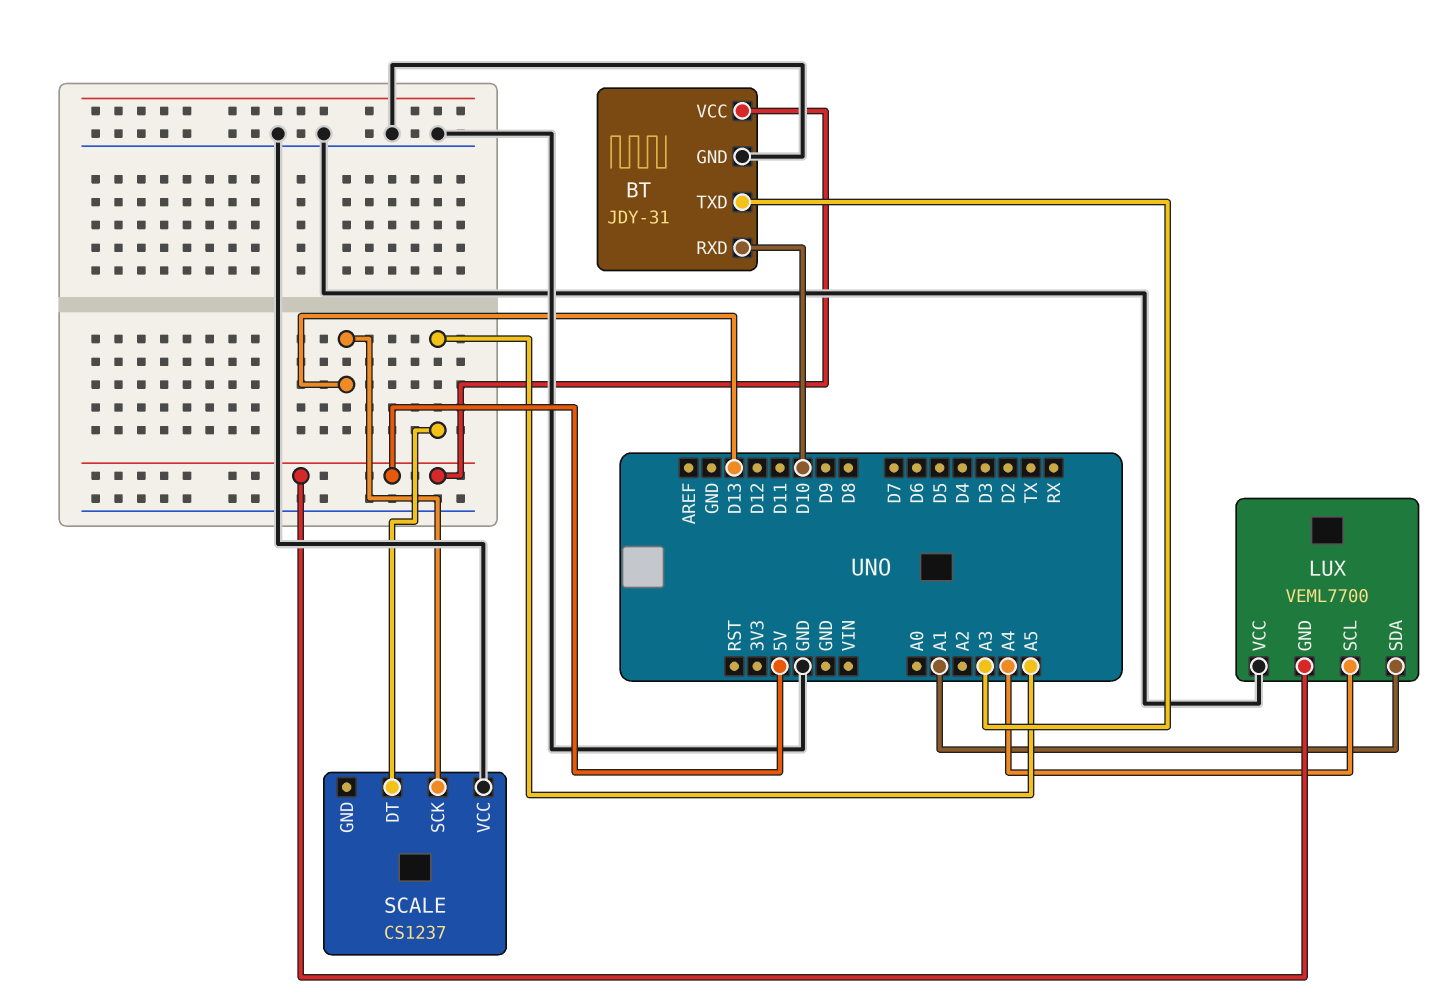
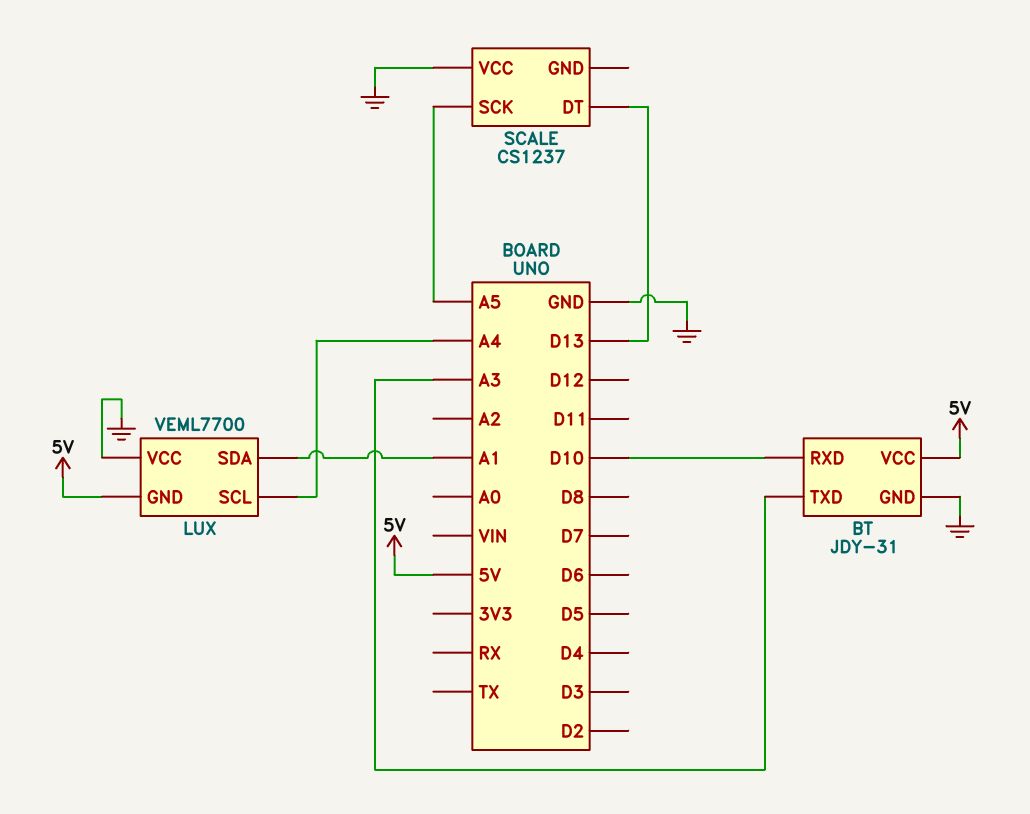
SCALE pin DT: A5 -> D13
SCALE pin SCK: D13 -> A5

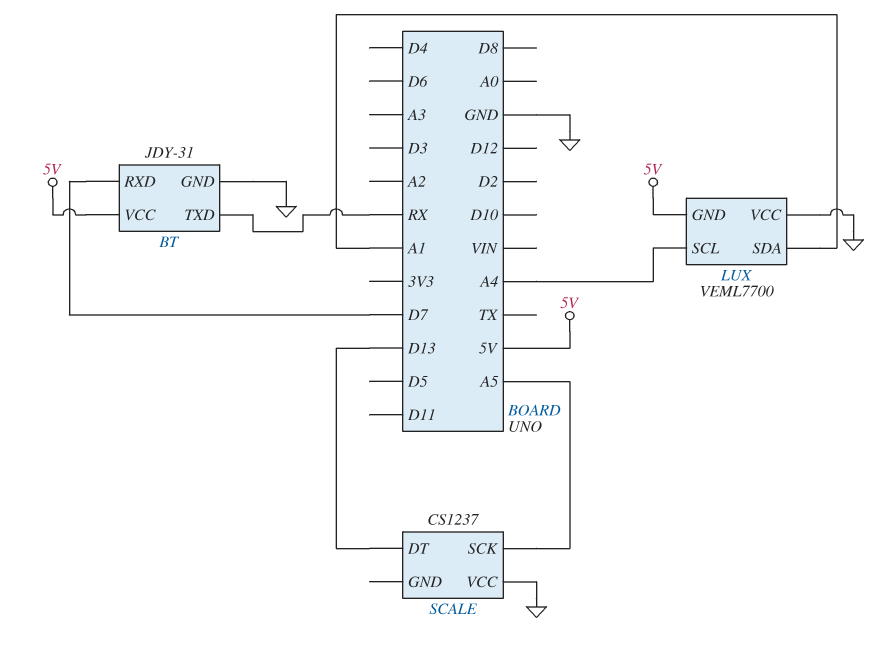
BT pin RXD: D10 -> D7
BT pin TXD: A3 -> RX

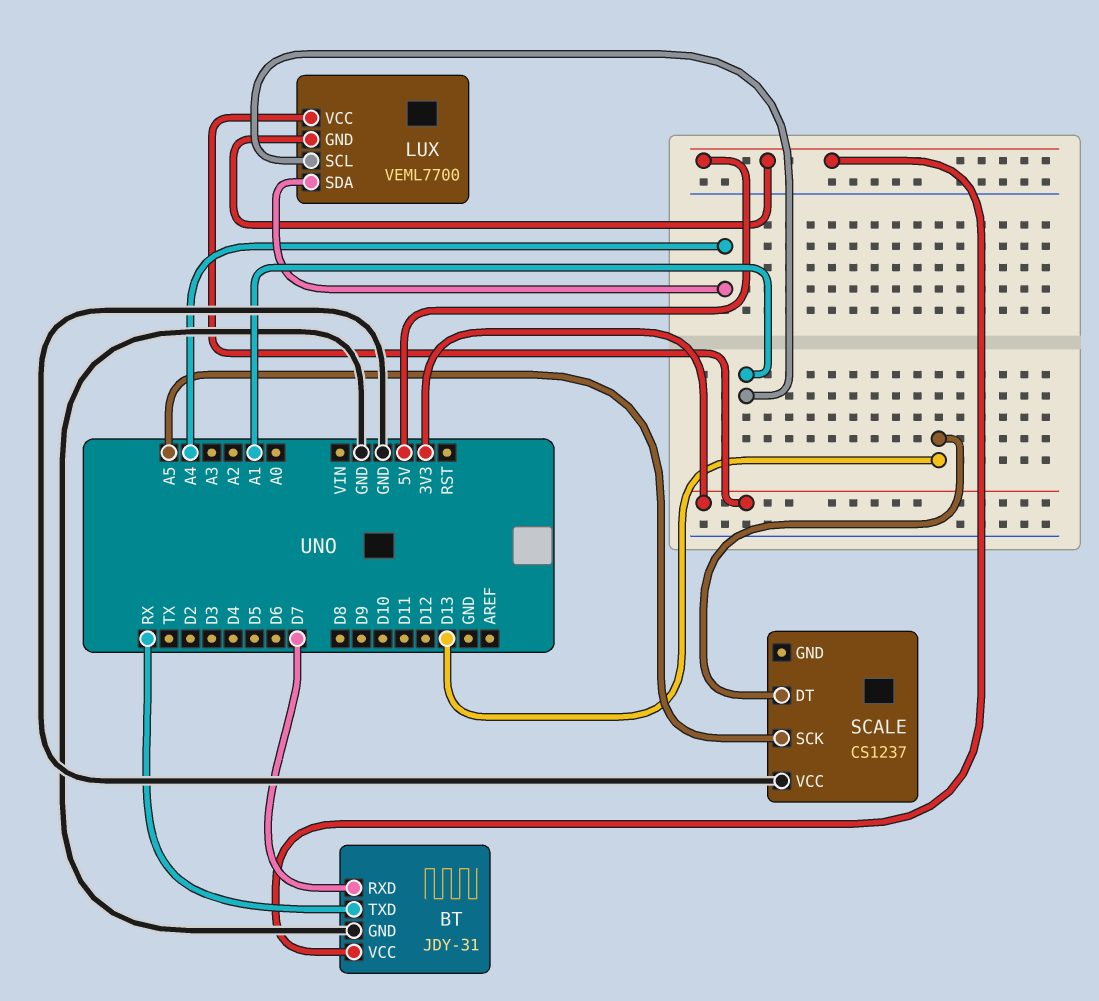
LUX pin SCL: A4 -> A1
LUX pin SDA: A1 -> A4
LUX pin VCC: GND -> 3V3

